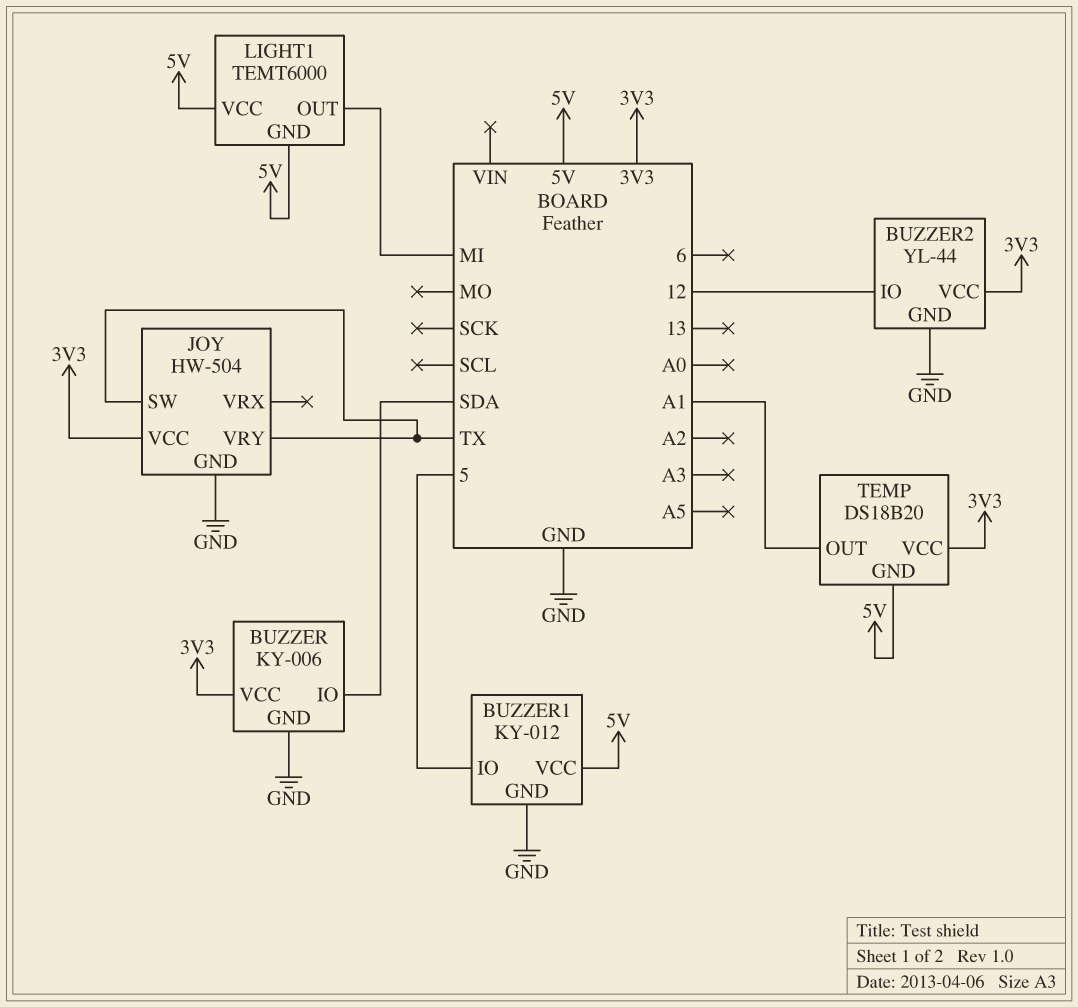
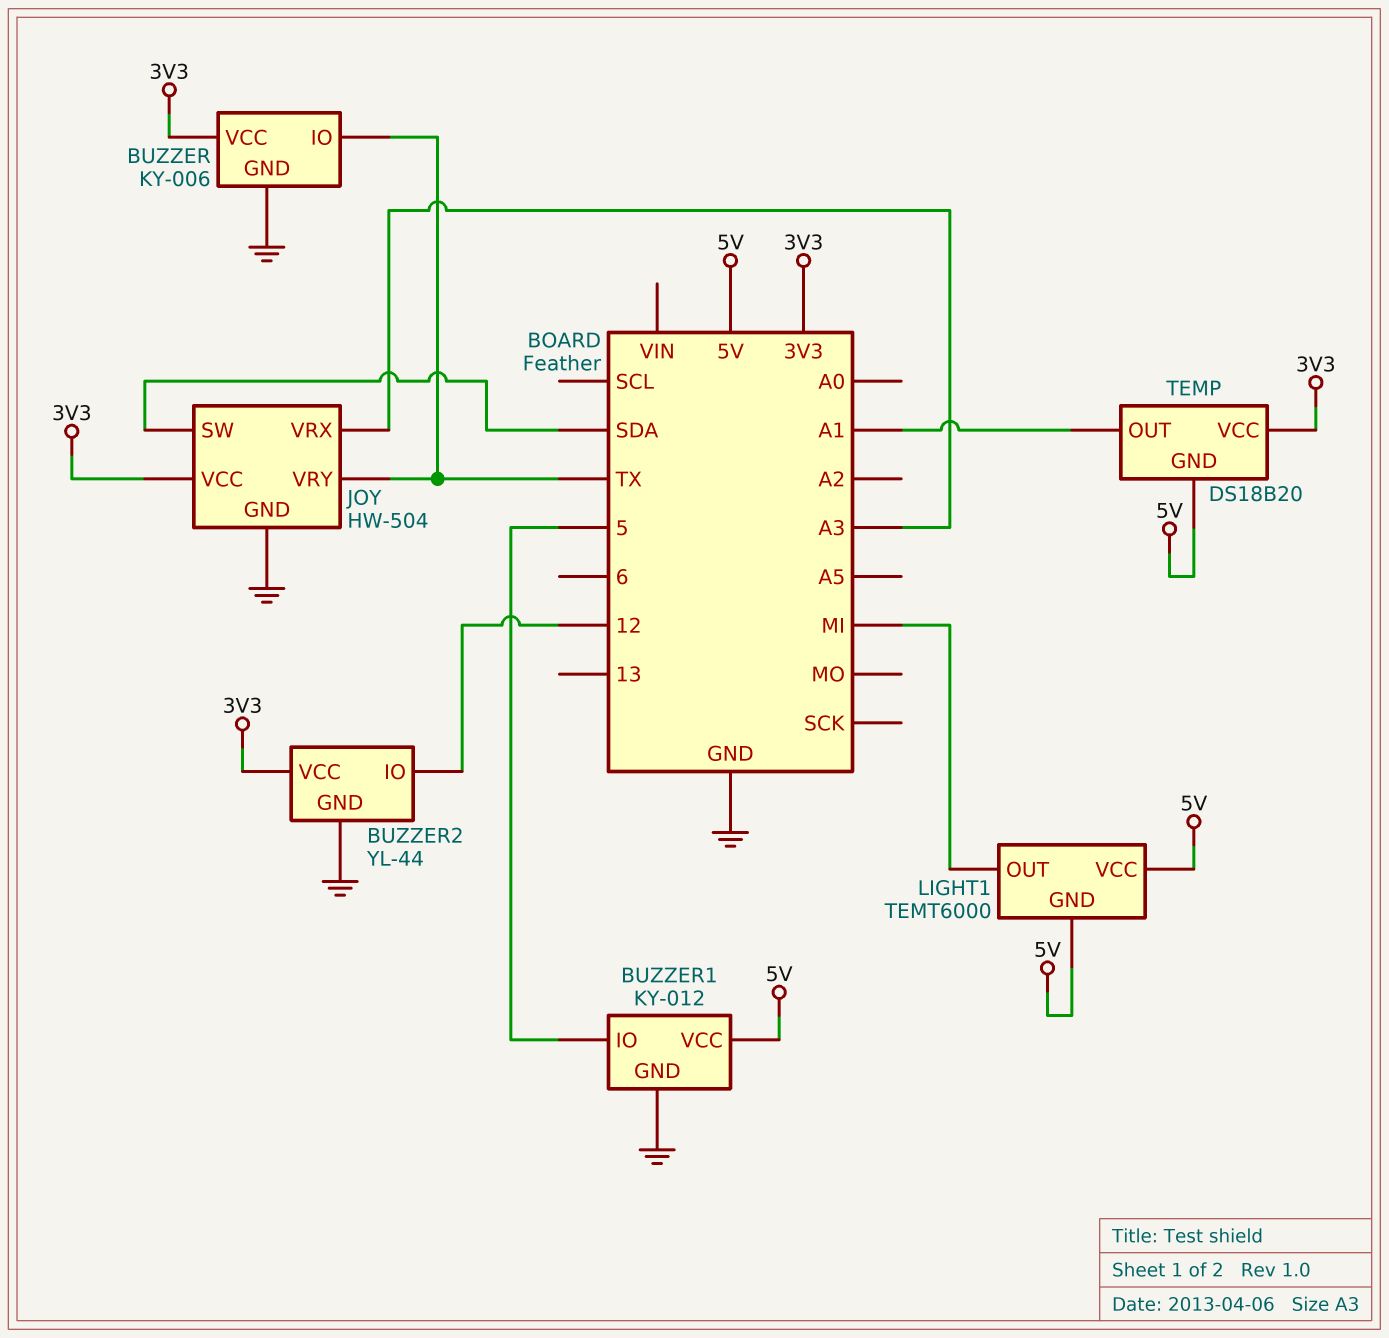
BUZZER pin IO: SDA -> TX
JOY pin SW: TX -> SDA
JOY pin VRX: none -> A3

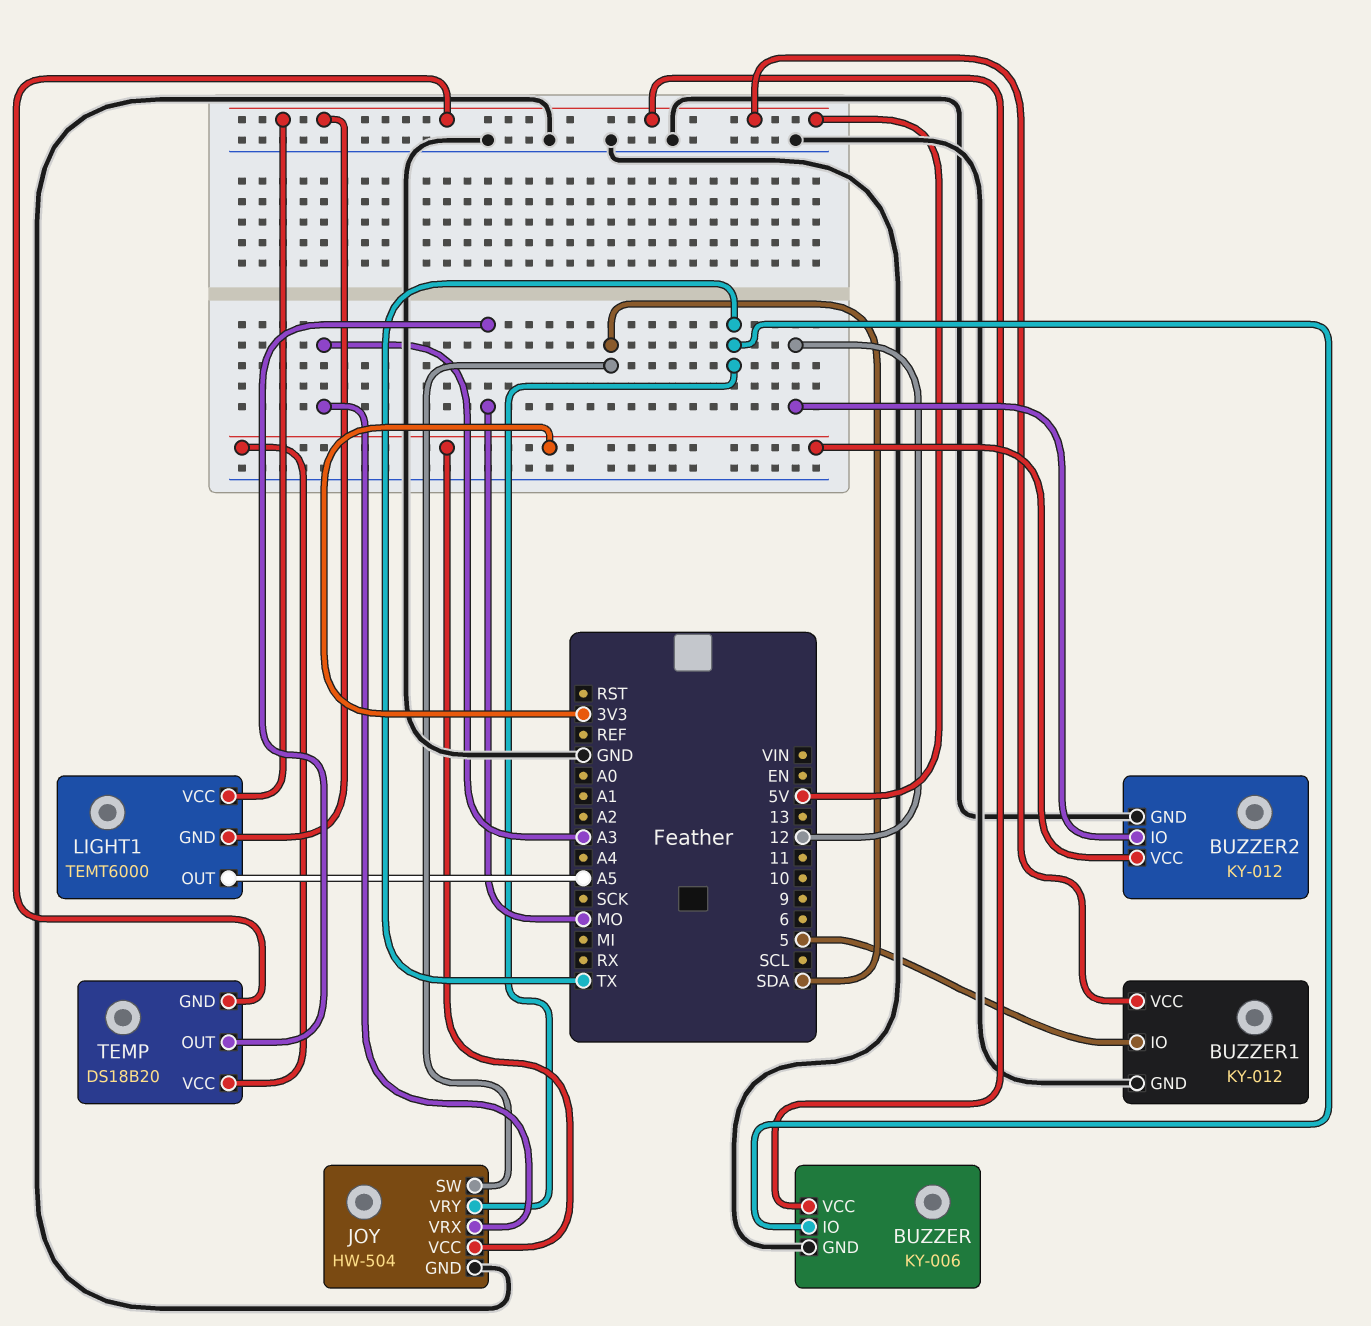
BUZZER pin VCC: 3V3 -> 5V
BUZZER2: YL-44 -> KY-012
LIGHT1 pin OUT: MI -> A5
TEMP pin OUT: A1 -> MO

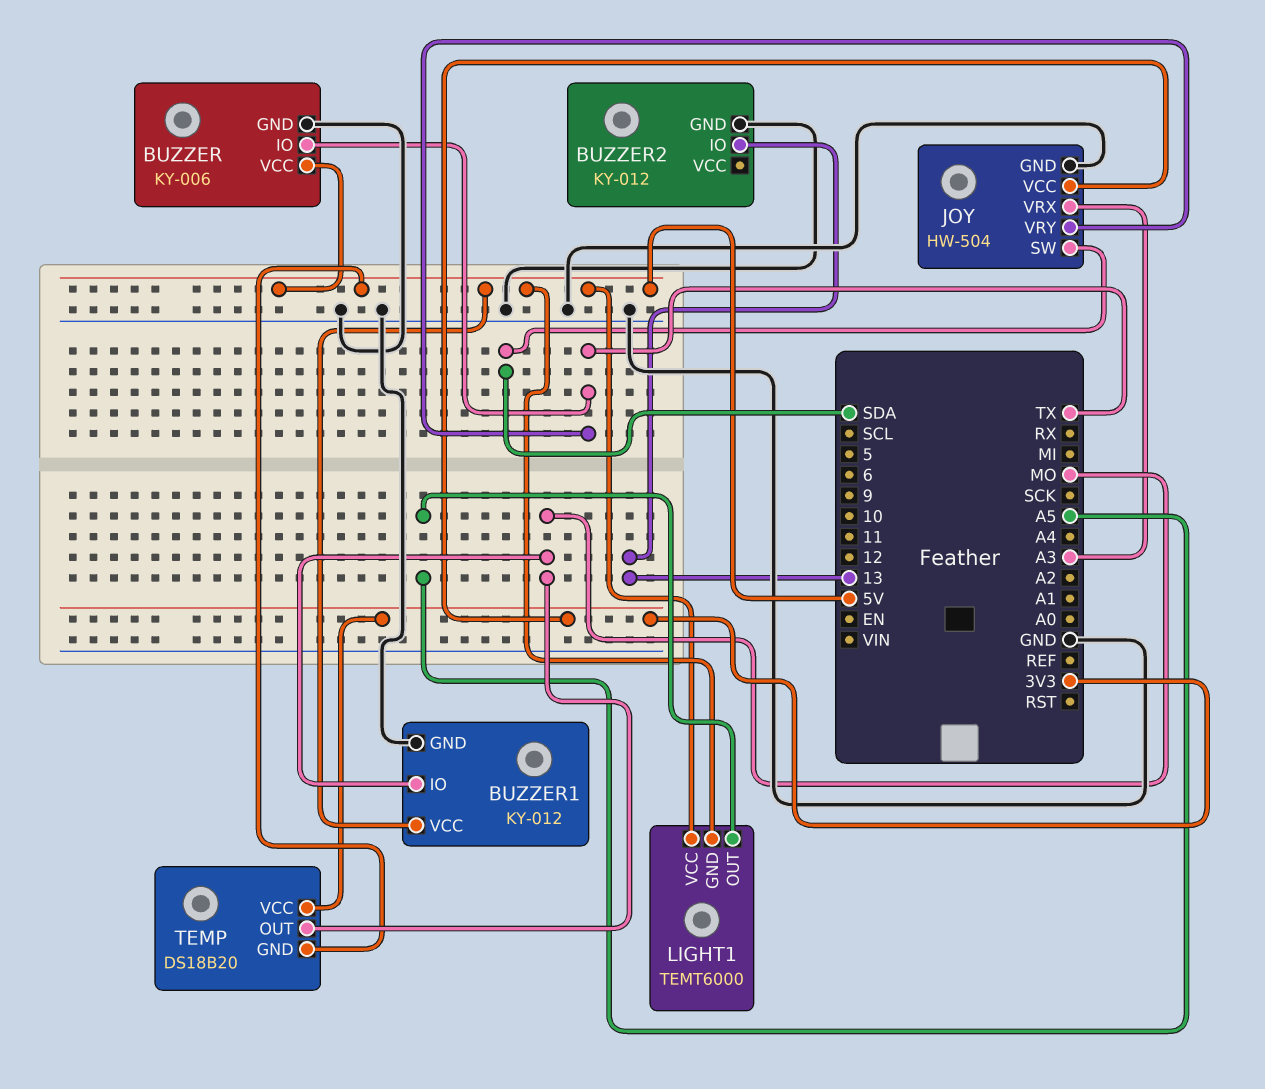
BUZZER1 pin IO: 5 -> MO
BUZZER2 pin IO: 12 -> 13
BUZZER2 pin VCC: 3V3 -> none

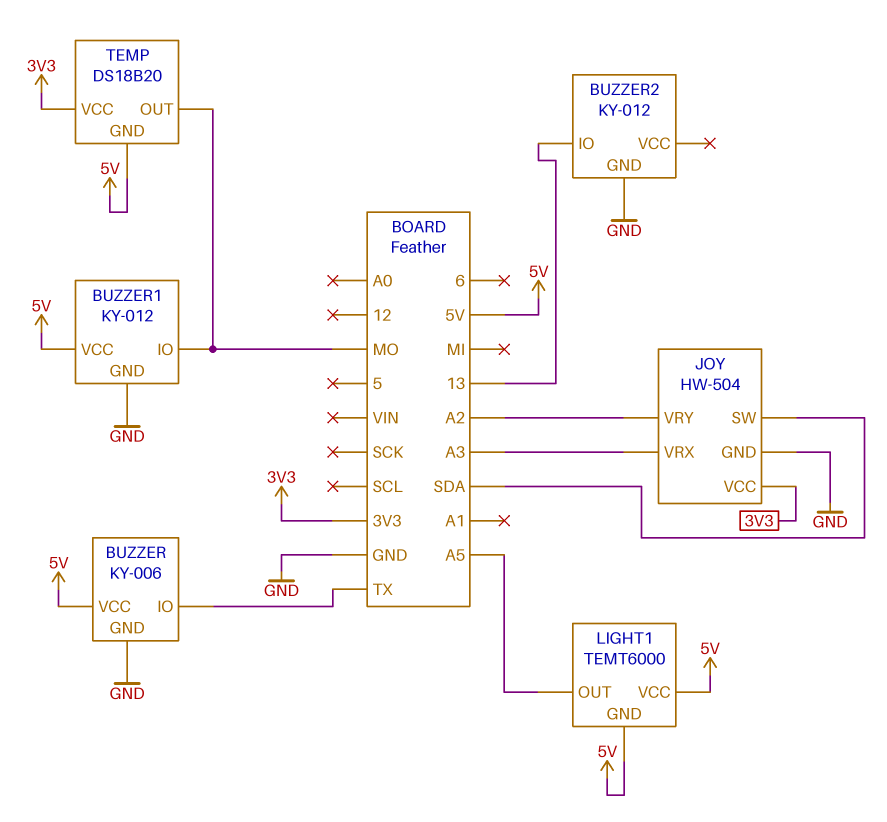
JOY pin VRY: TX -> A2

